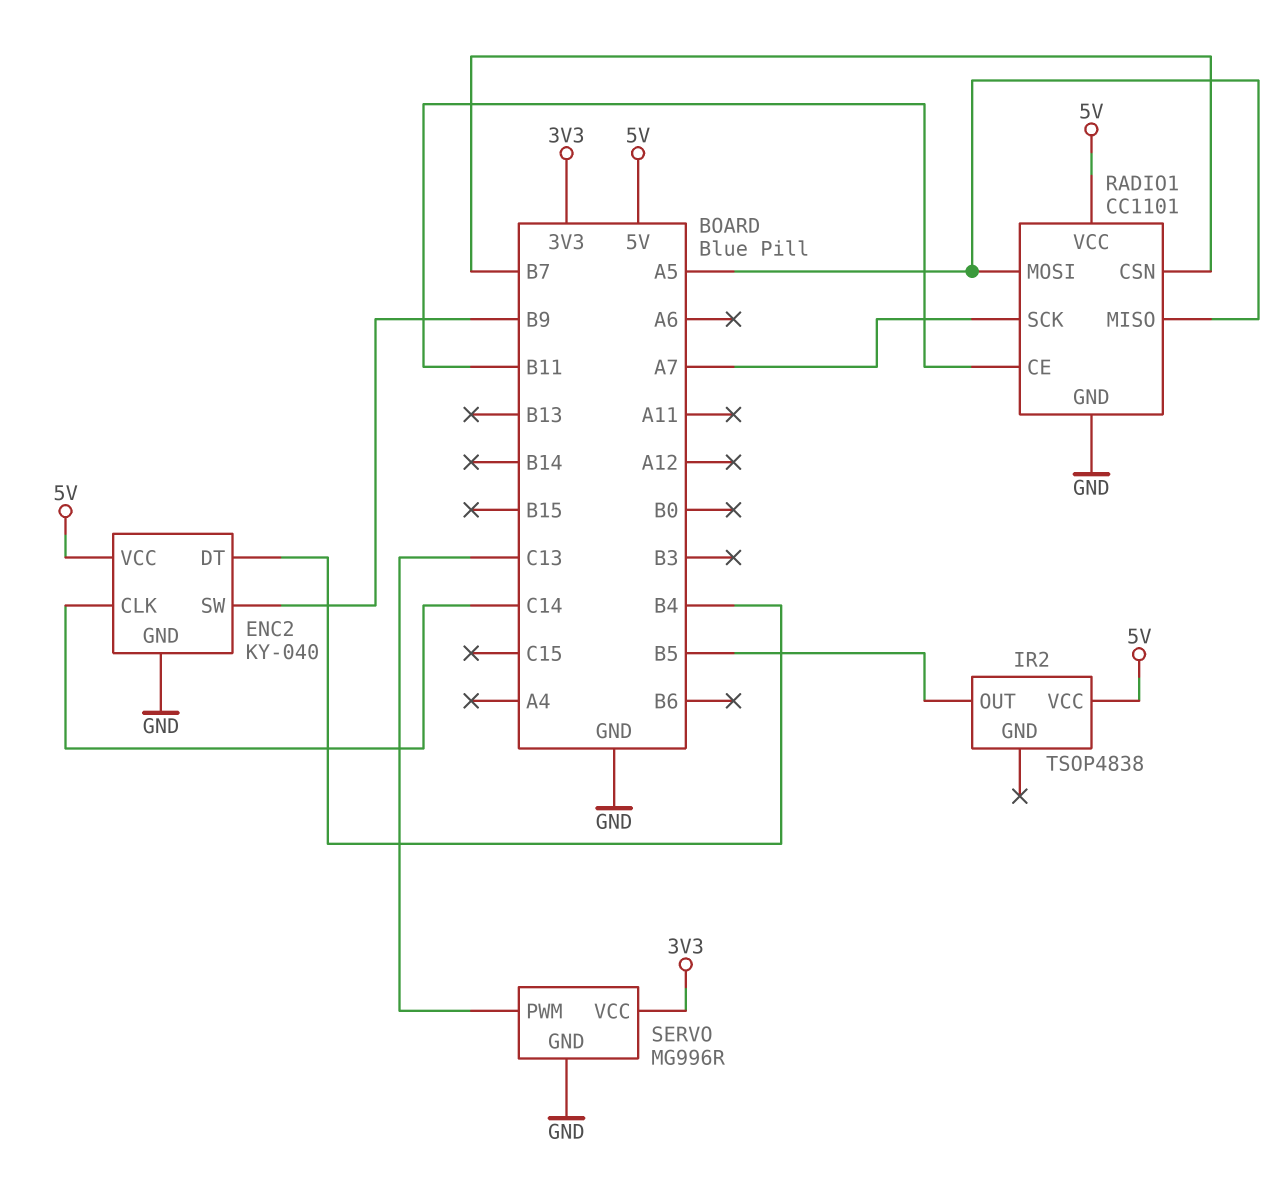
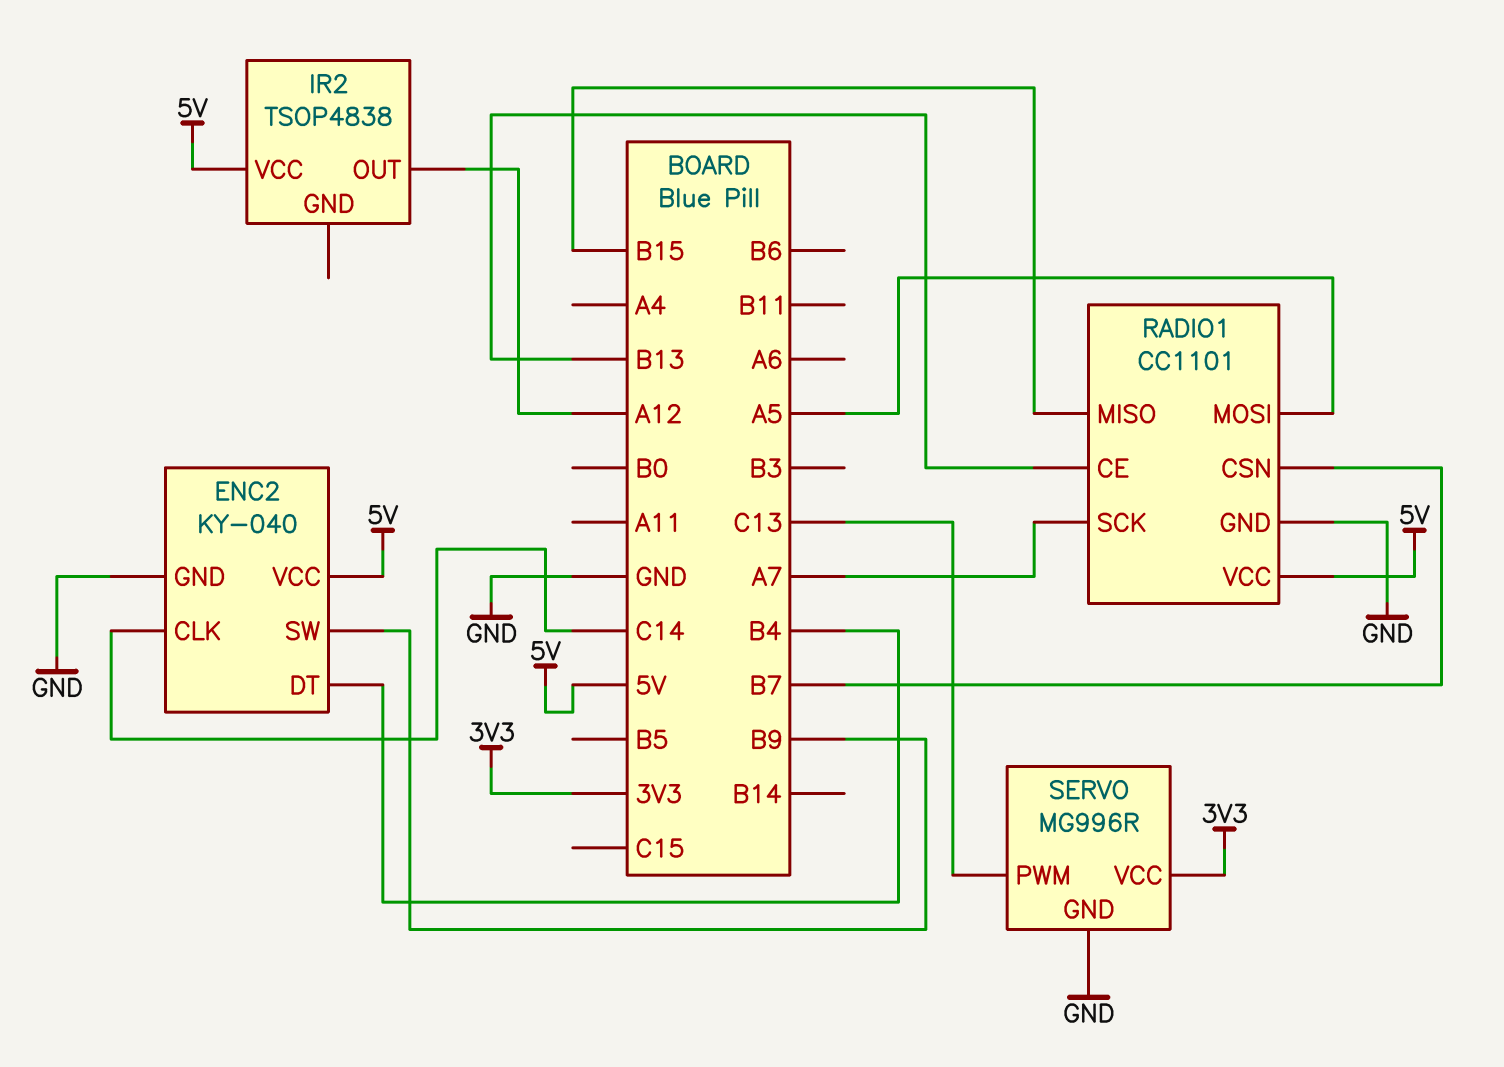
IR2 pin OUT: B5 -> A12
RADIO1 pin CE: B11 -> B13
RADIO1 pin MISO: A5 -> B15

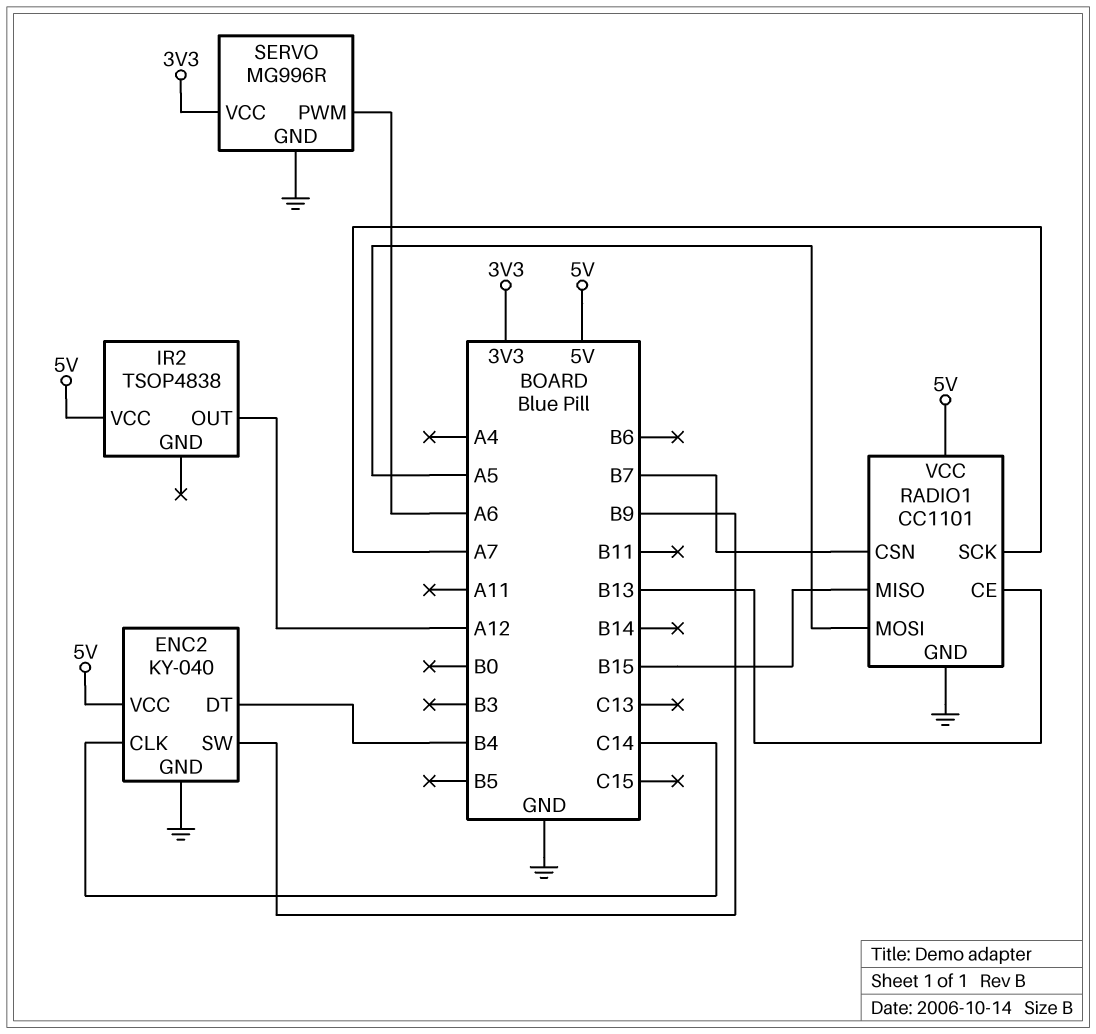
SERVO pin PWM: C13 -> A6

